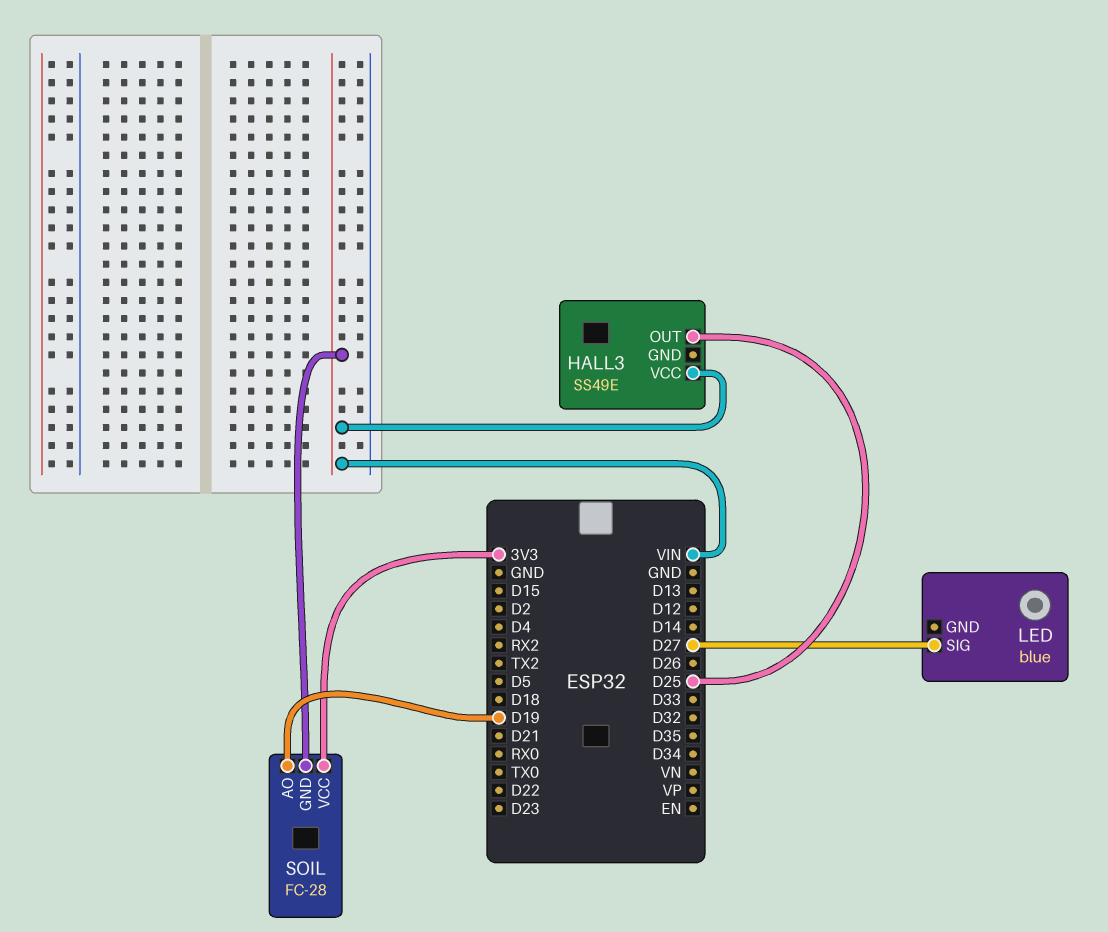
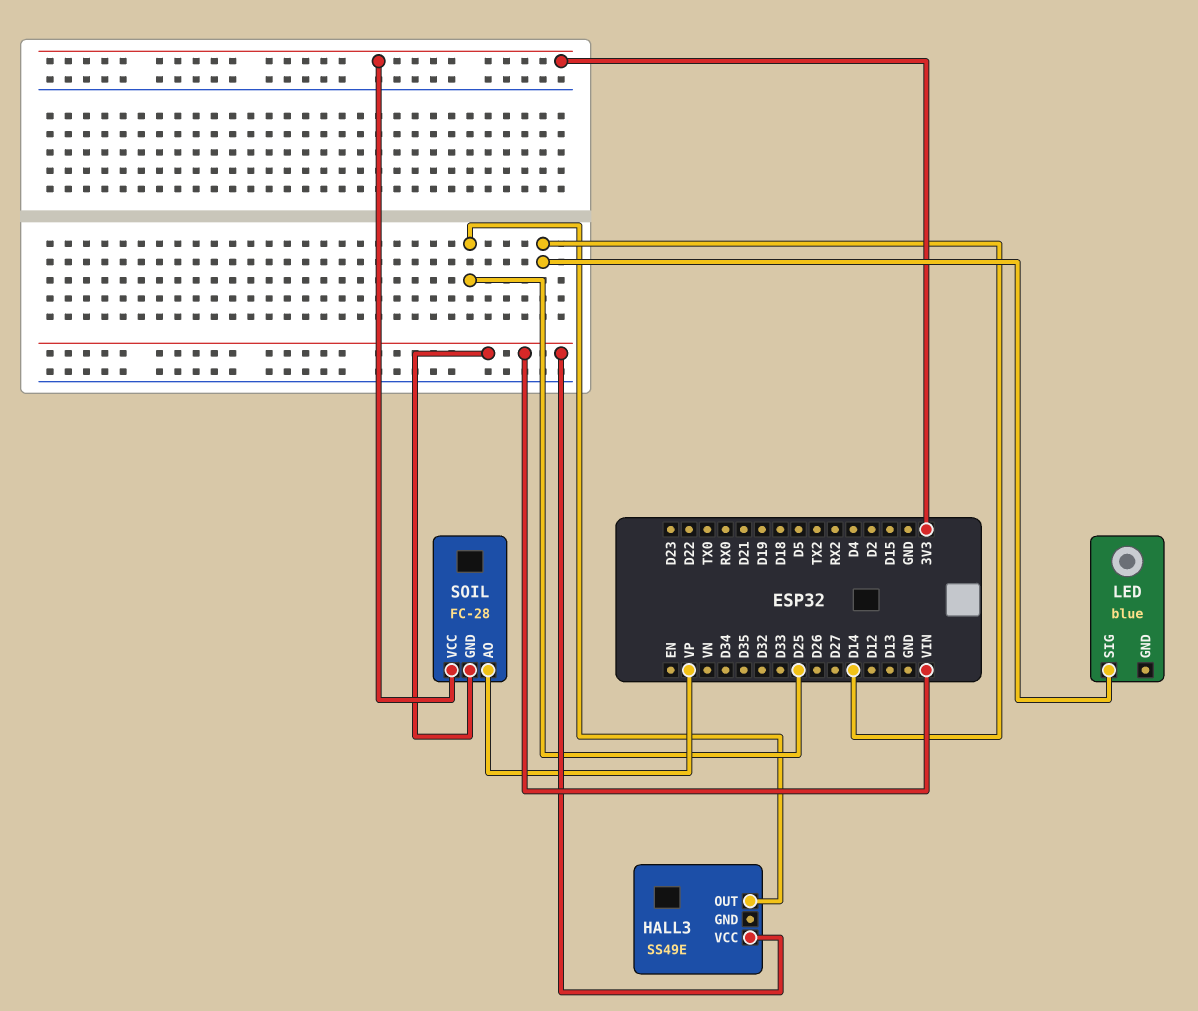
LED pin SIG: D27 -> D14
SOIL pin AO: D19 -> VP

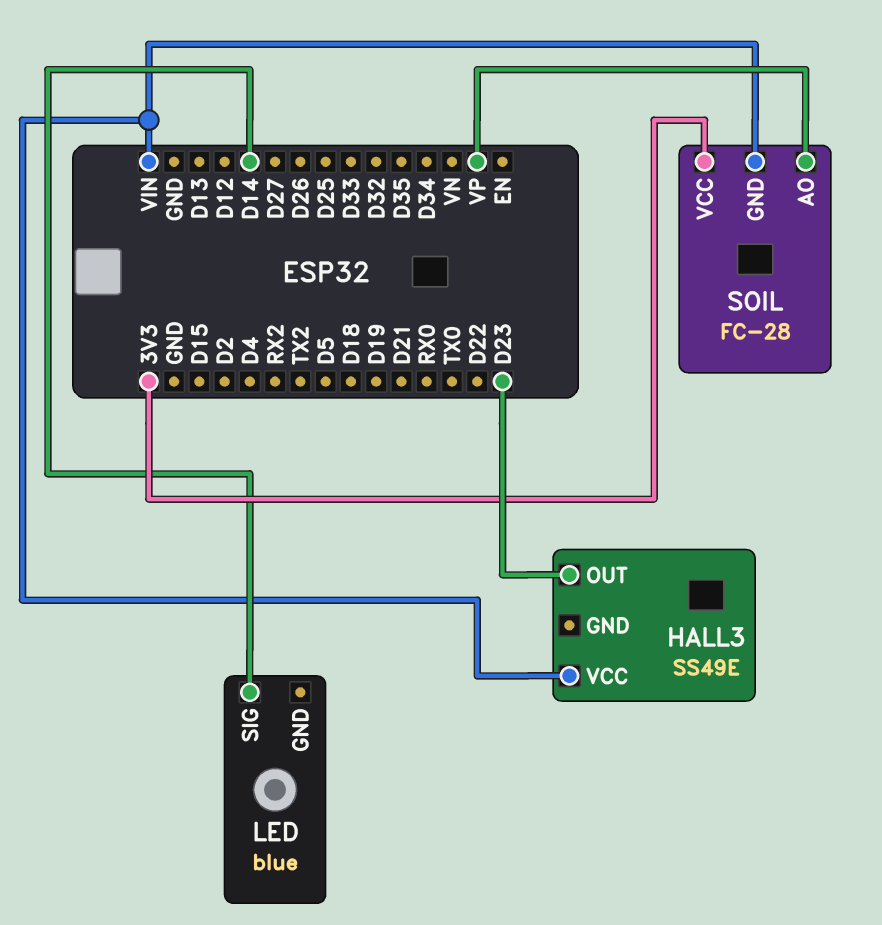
HALL3 pin OUT: D25 -> D23

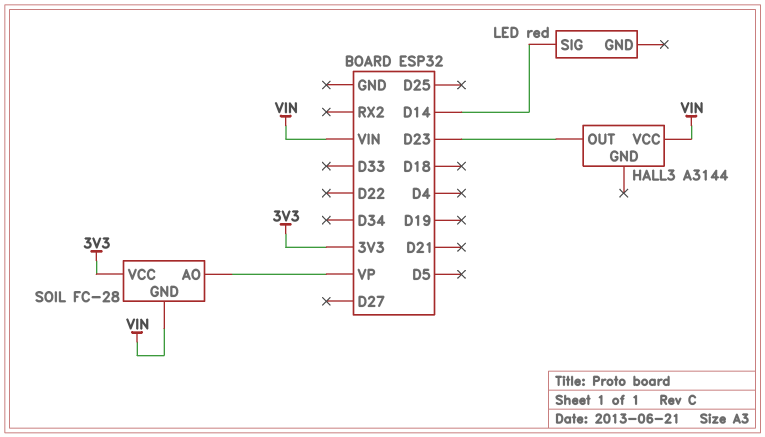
HALL3: SS49E -> A3144
LED: blue -> red

